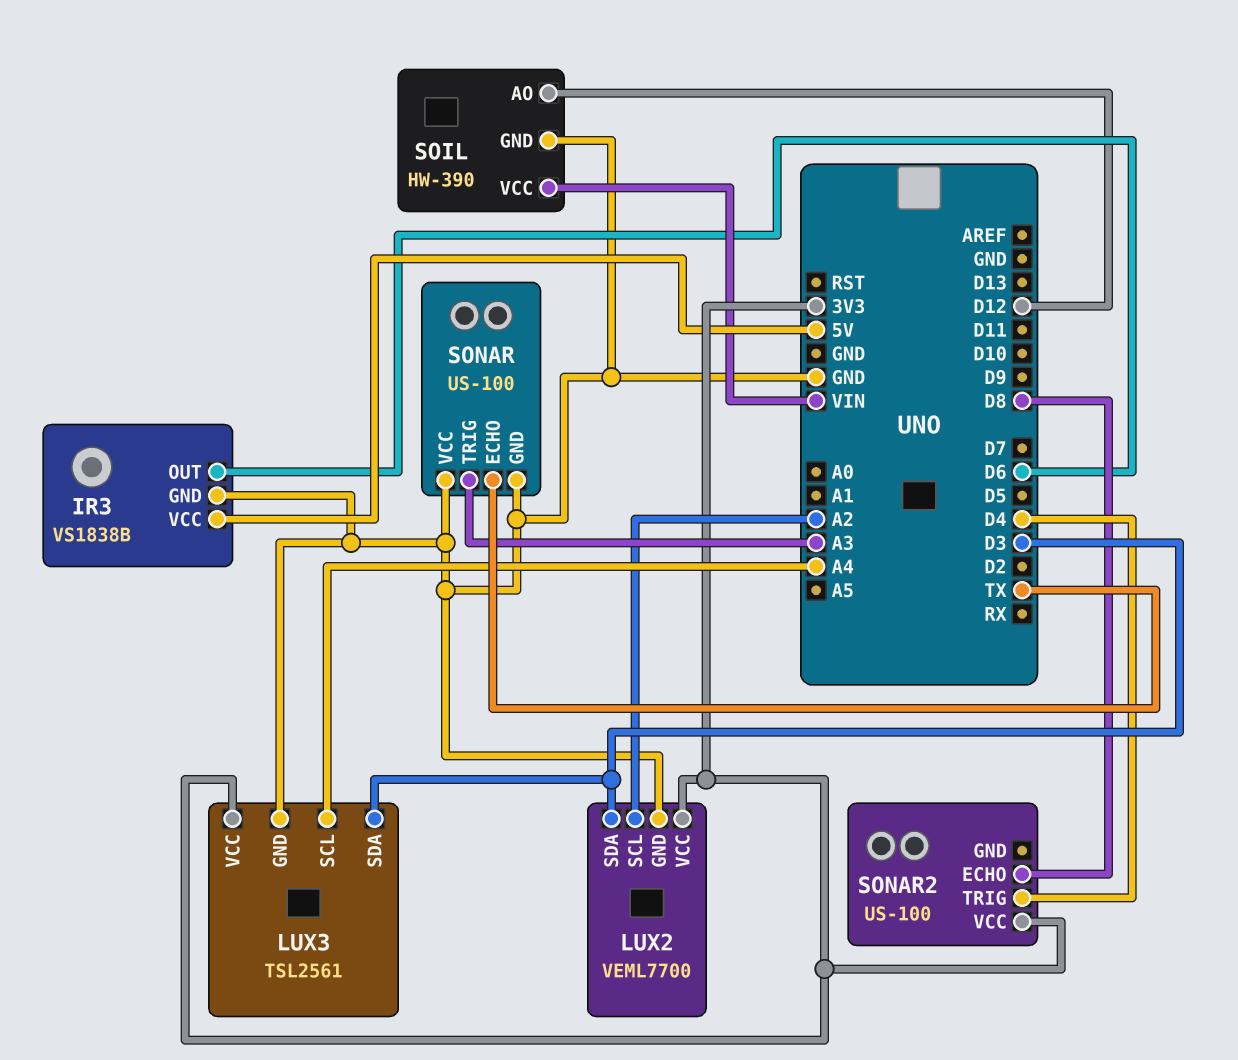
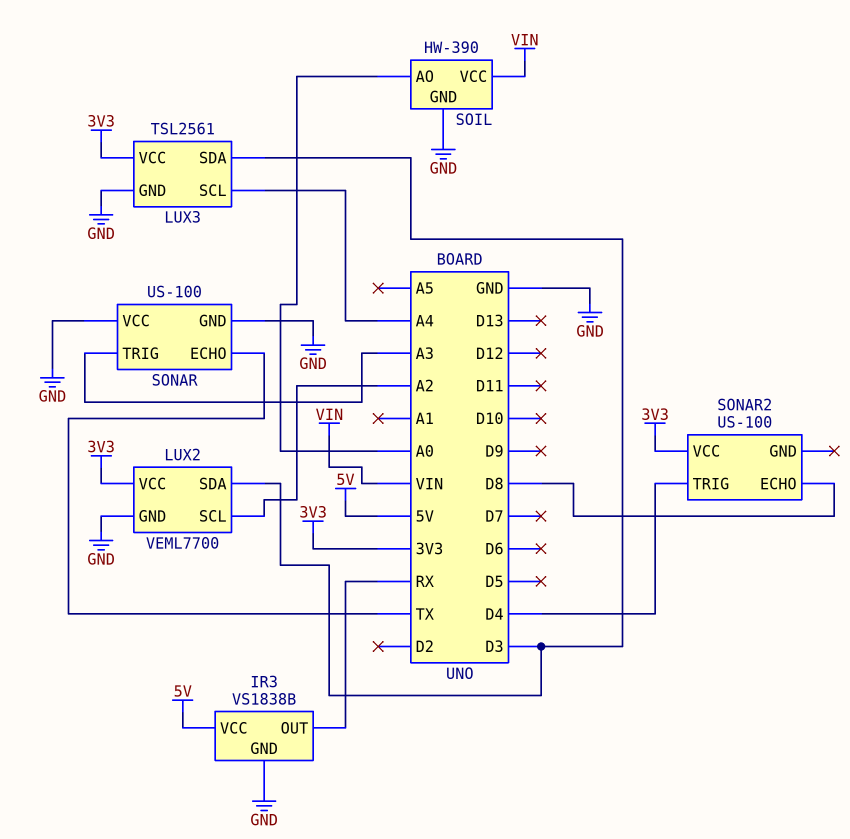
IR3 pin OUT: D6 -> RX
SOIL pin AO: D12 -> A0

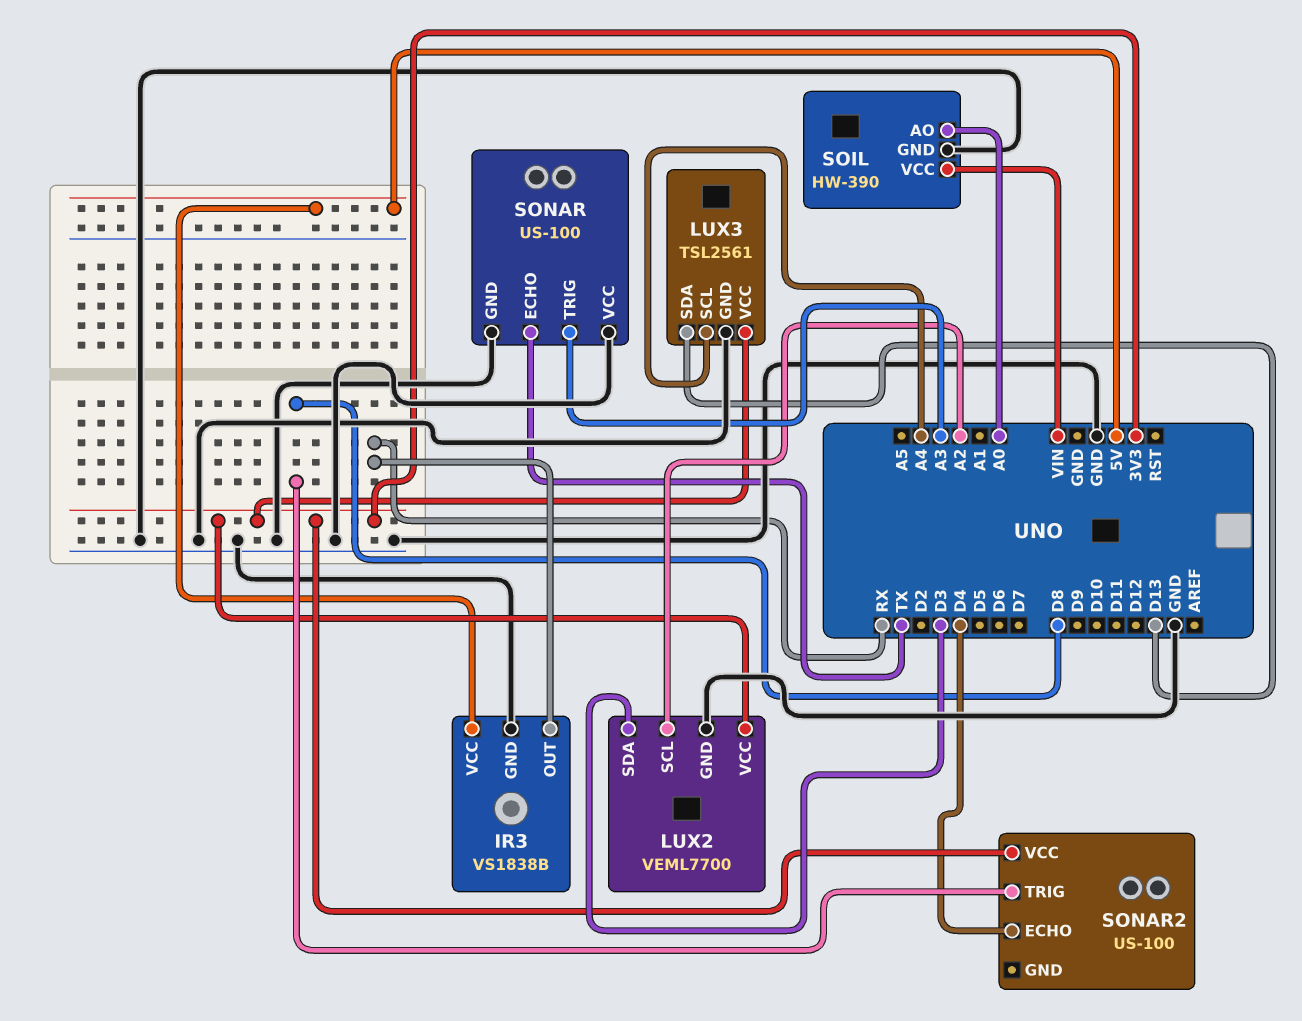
LUX3 pin SDA: D3 -> D13
SONAR2 pin ECHO: D8 -> D4
SONAR2 pin TRIG: D4 -> D8

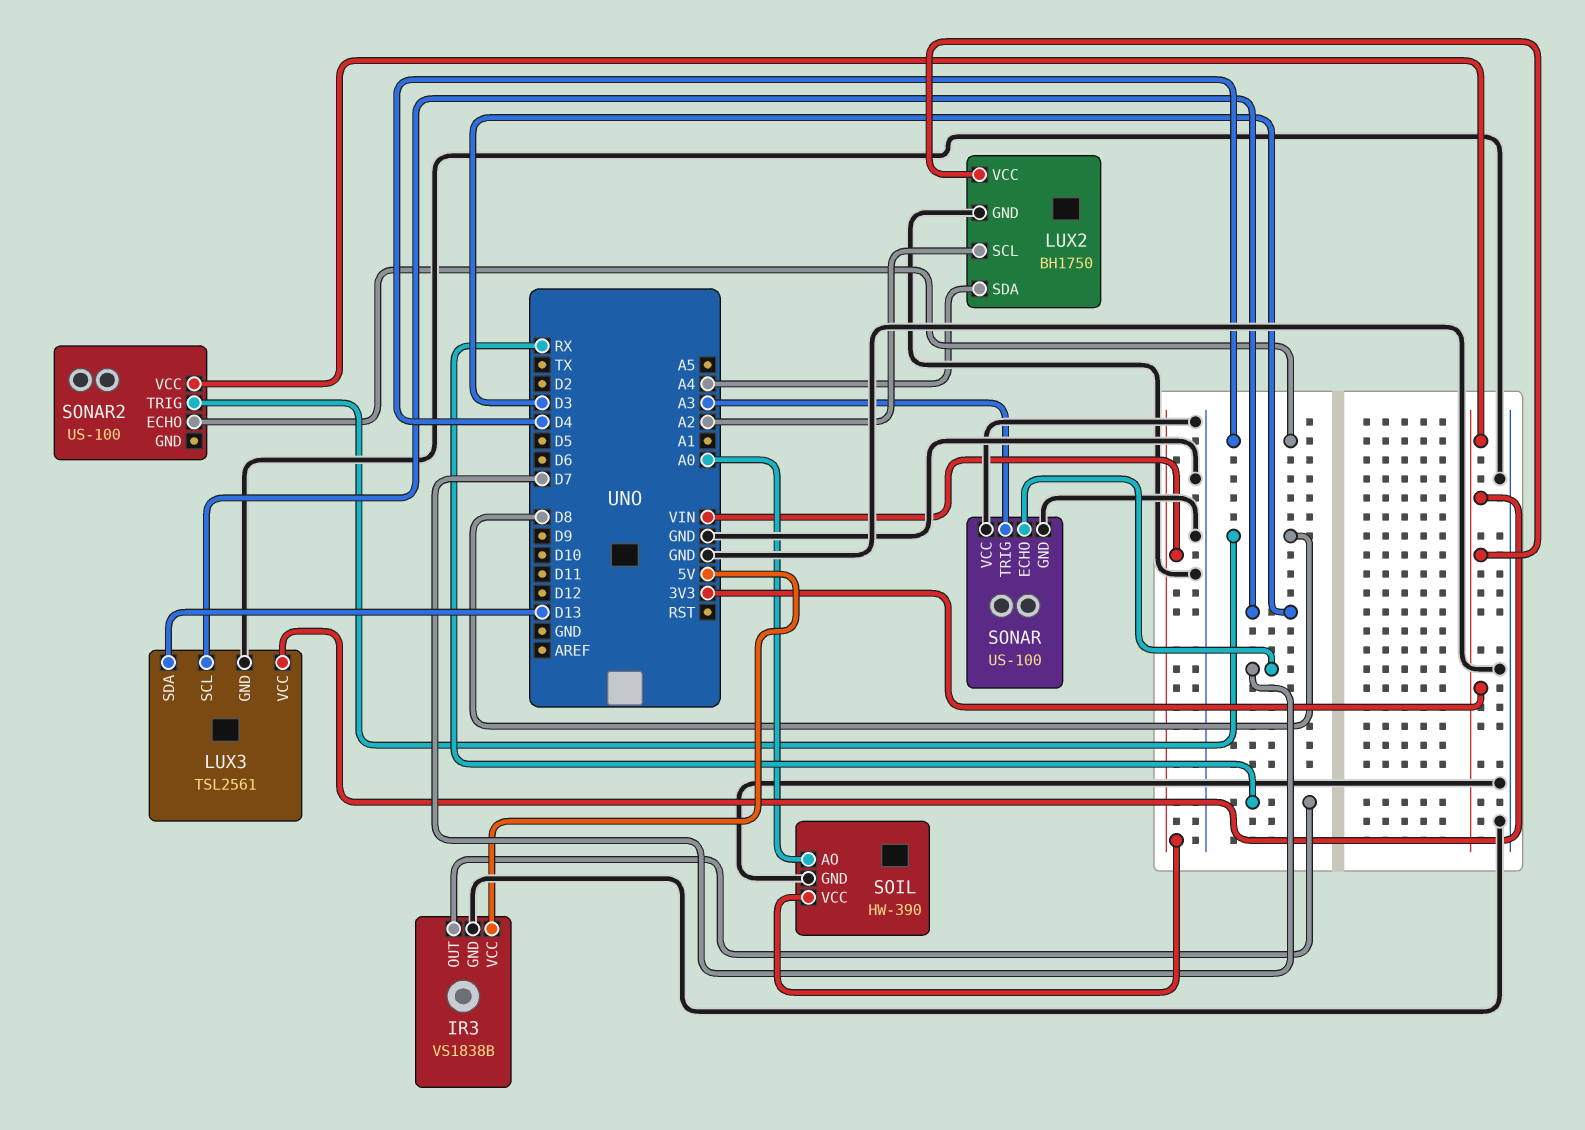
LUX2: VEML7700 -> BH1750
LUX2 pin SDA: D3 -> A4
LUX3 pin SCL: A4 -> D3
SONAR pin ECHO: TX -> D7

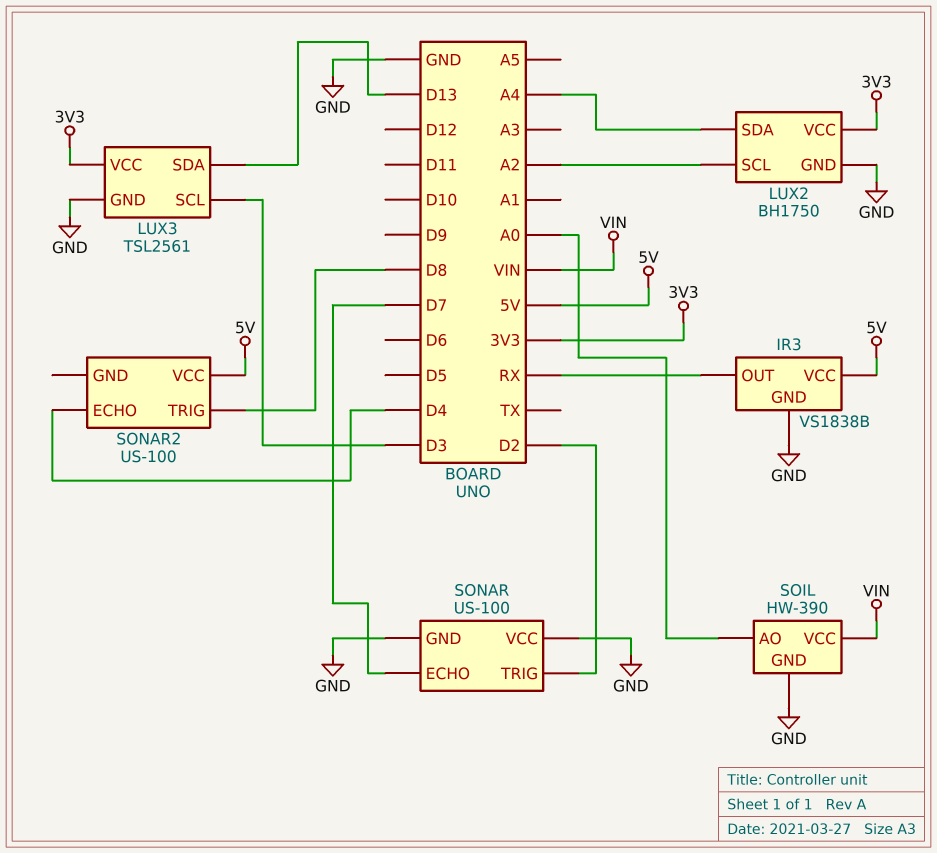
SONAR pin TRIG: A3 -> D2
SONAR2 pin VCC: 3V3 -> 5V

